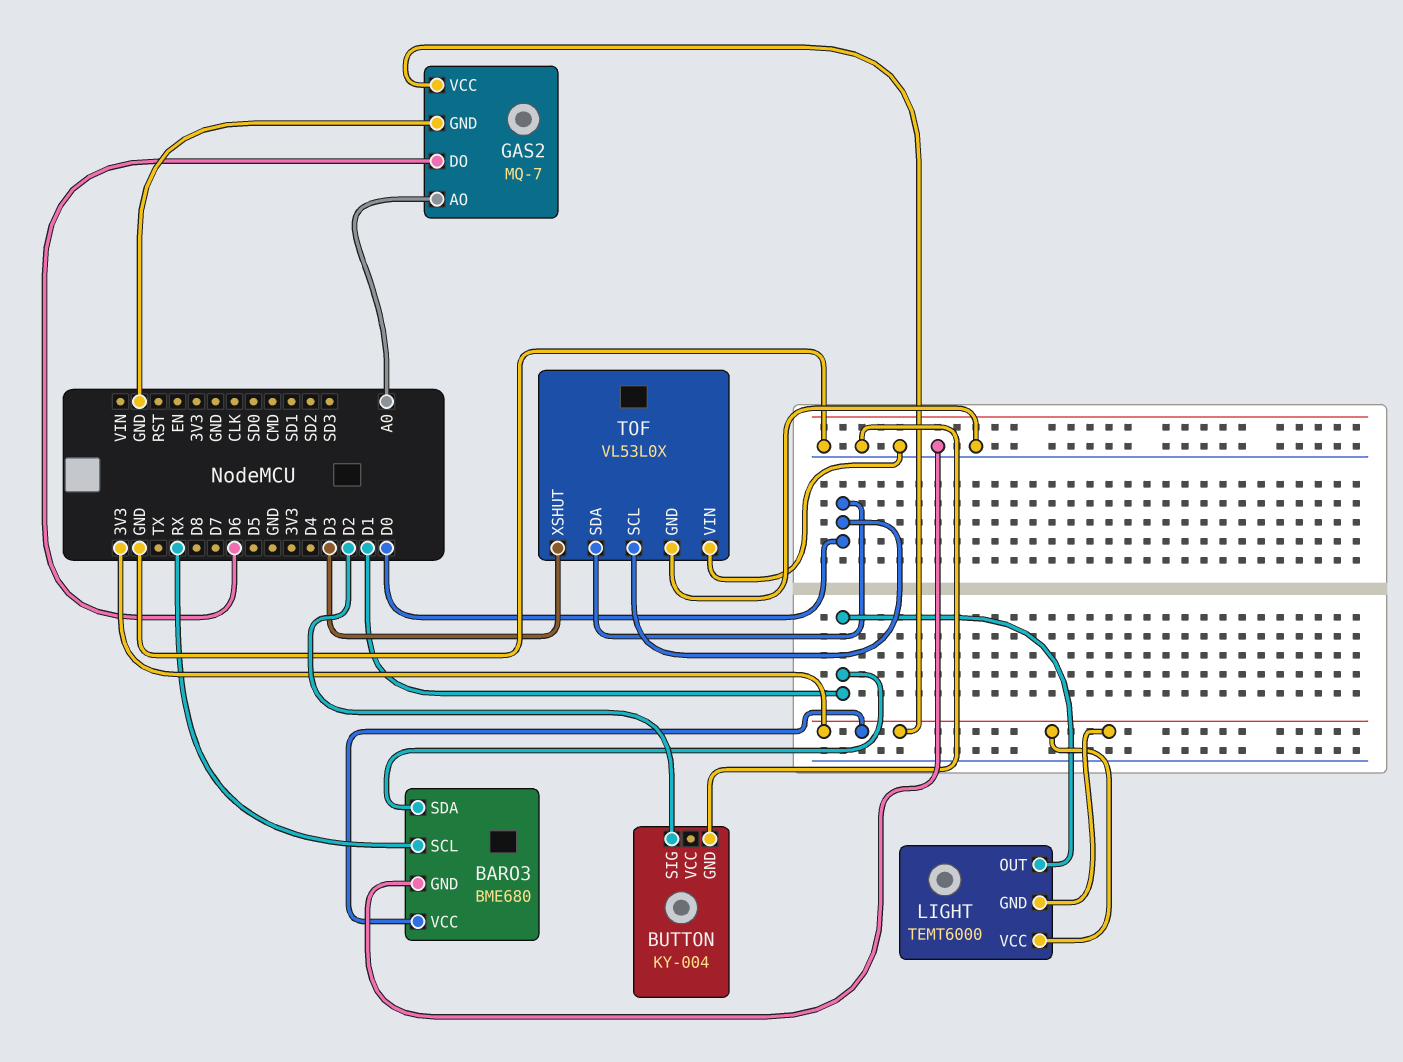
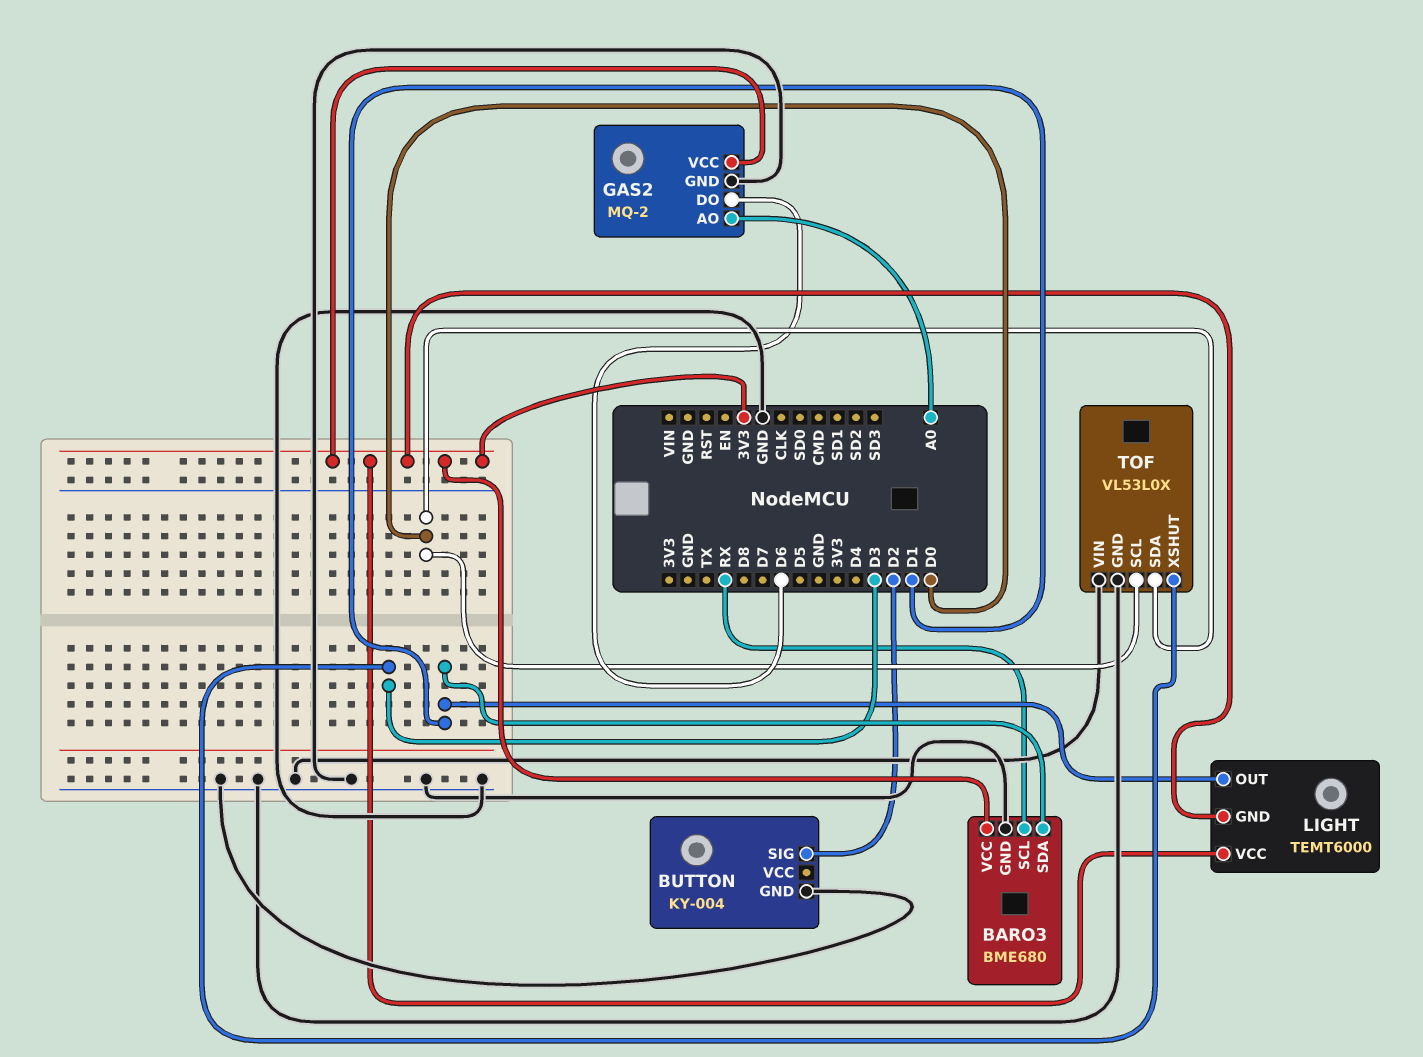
GAS2: MQ-7 -> MQ-2

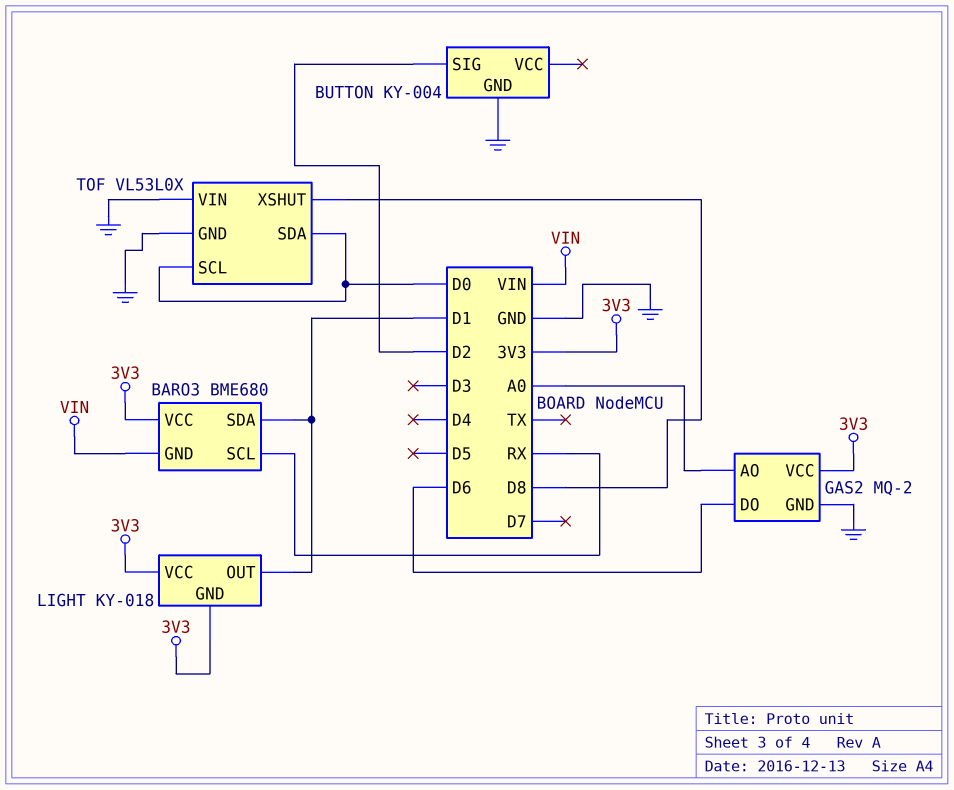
BARO3 pin GND: GND -> VIN
LIGHT: TEMT6000 -> KY-018
TOF pin XSHUT: D3 -> D8

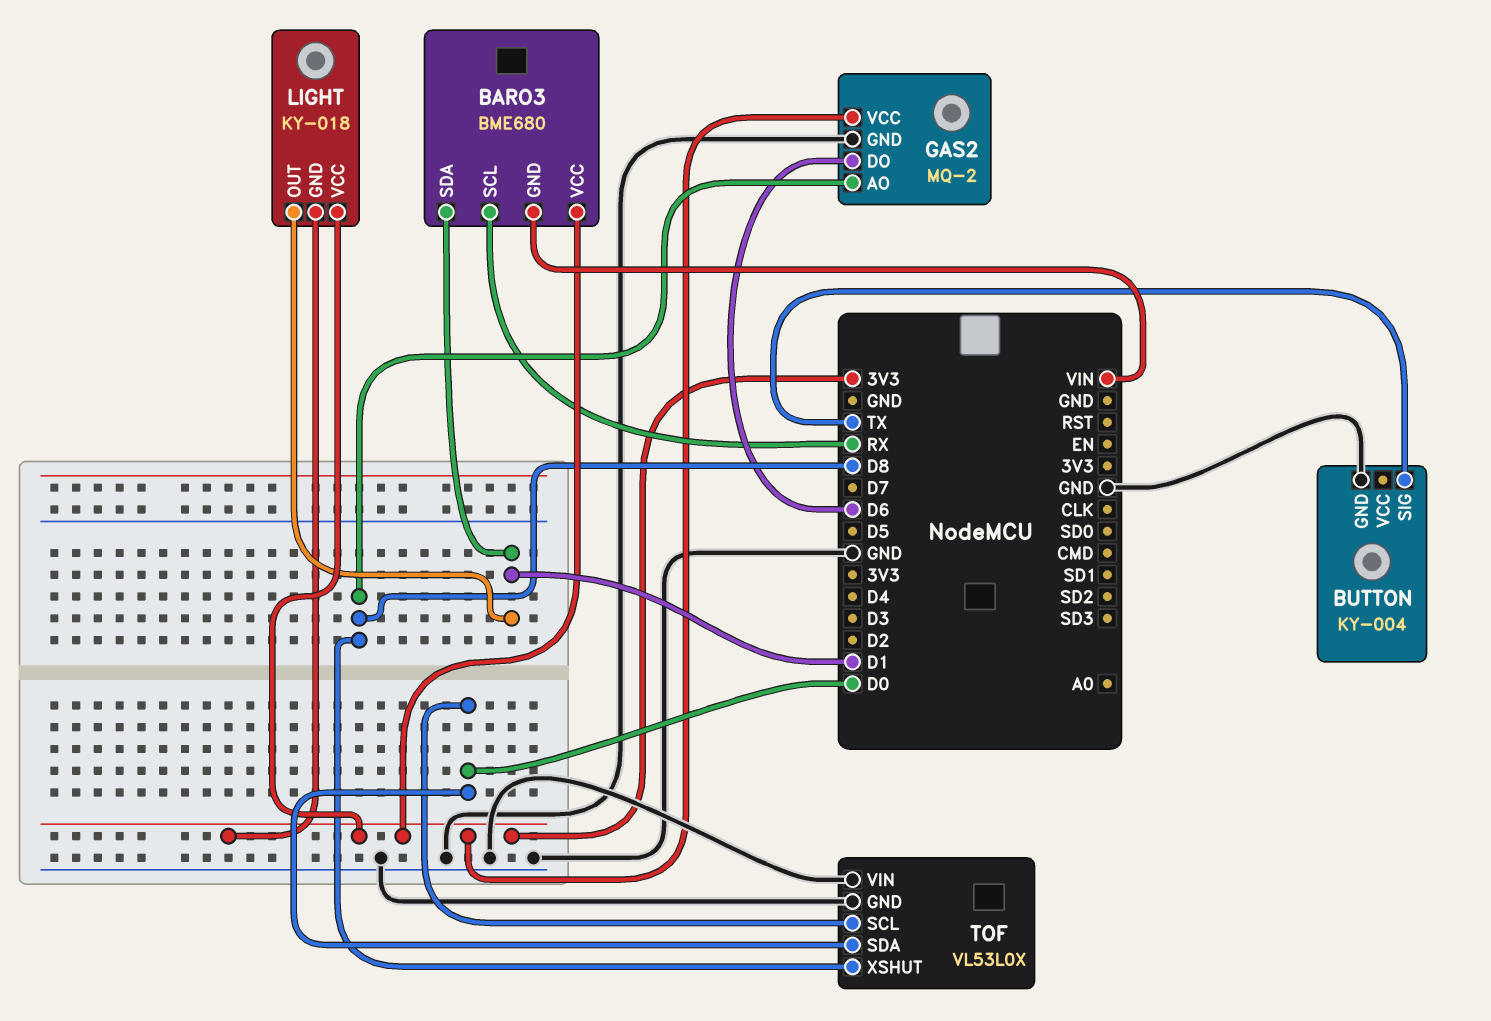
BUTTON pin SIG: D2 -> TX
GAS2 pin AO: A0 -> D8

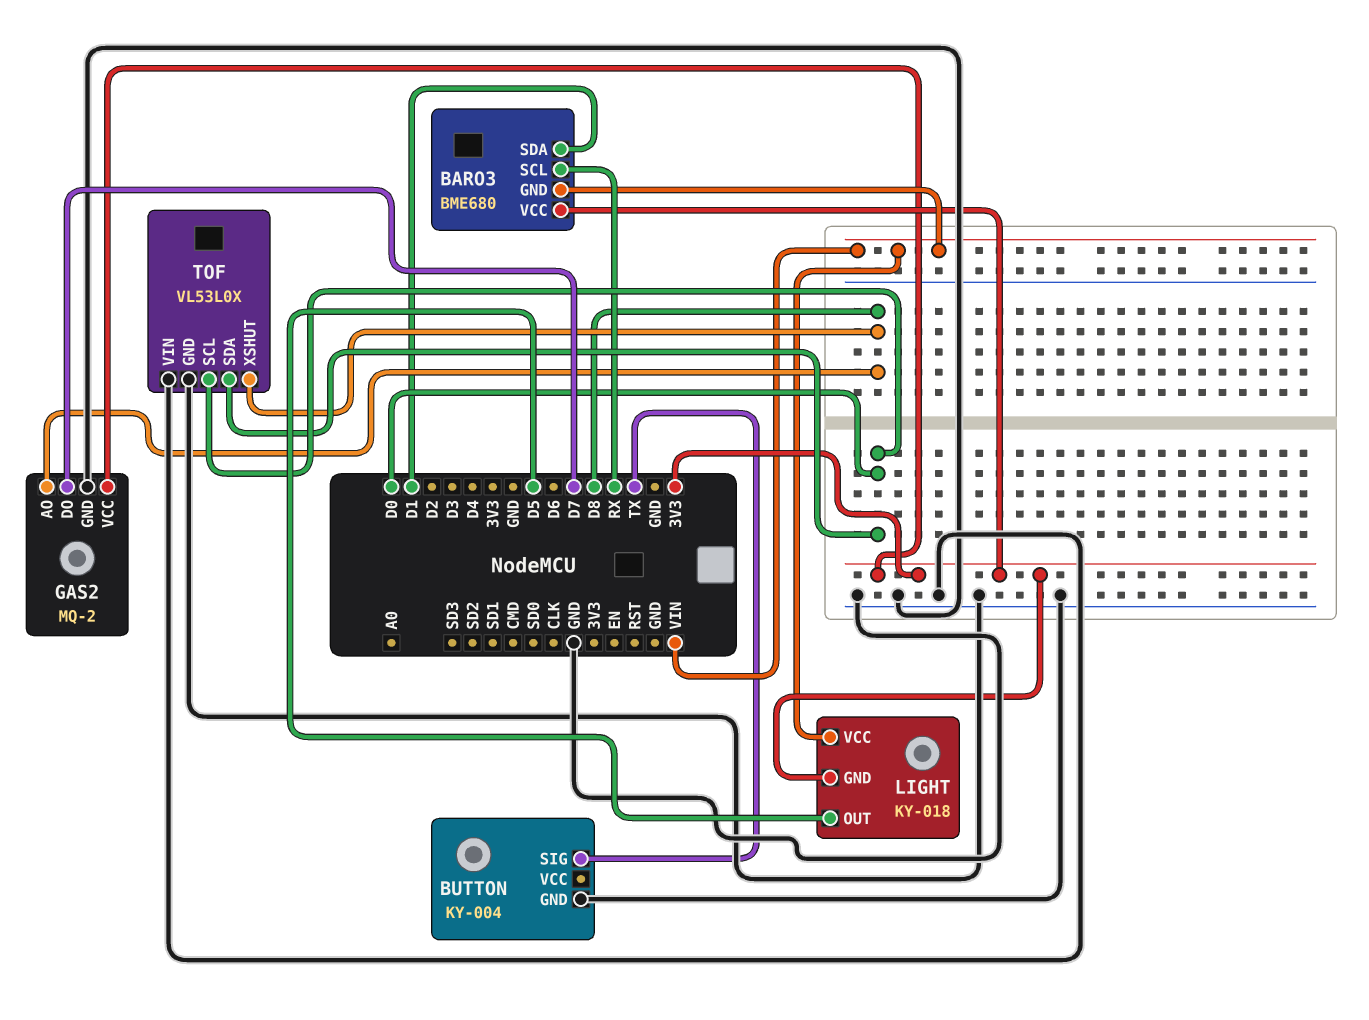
GAS2 pin DO: D6 -> D7
LIGHT pin OUT: D1 -> D5
LIGHT pin VCC: 3V3 -> VIN

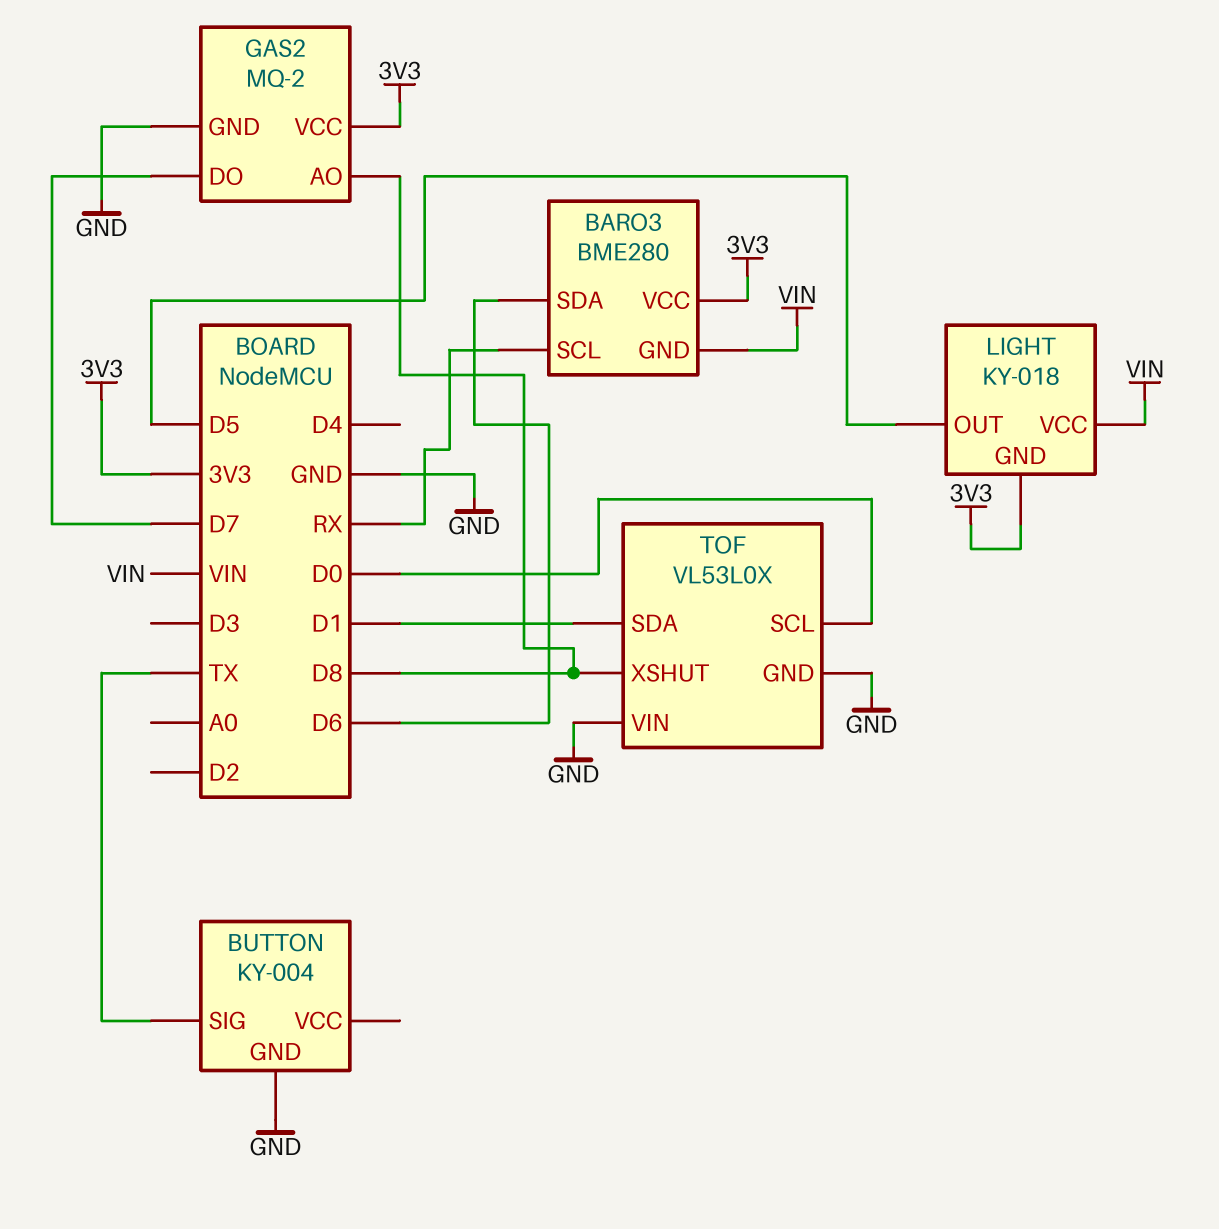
BARO3: BME680 -> BME280
BARO3 pin SDA: D1 -> D6
TOF pin SDA: D0 -> D1

